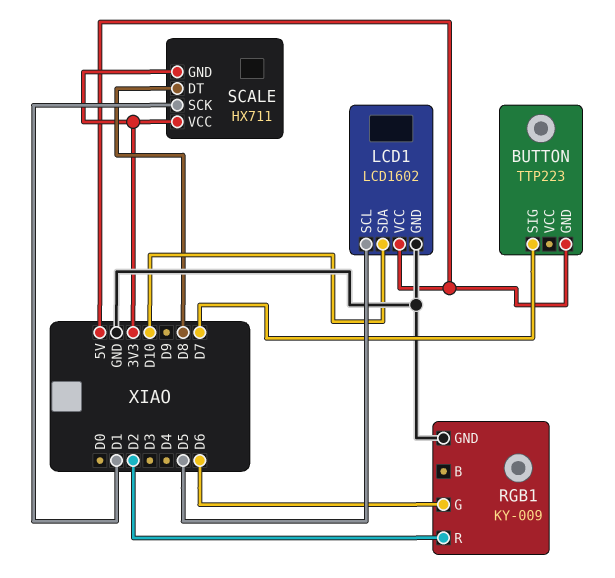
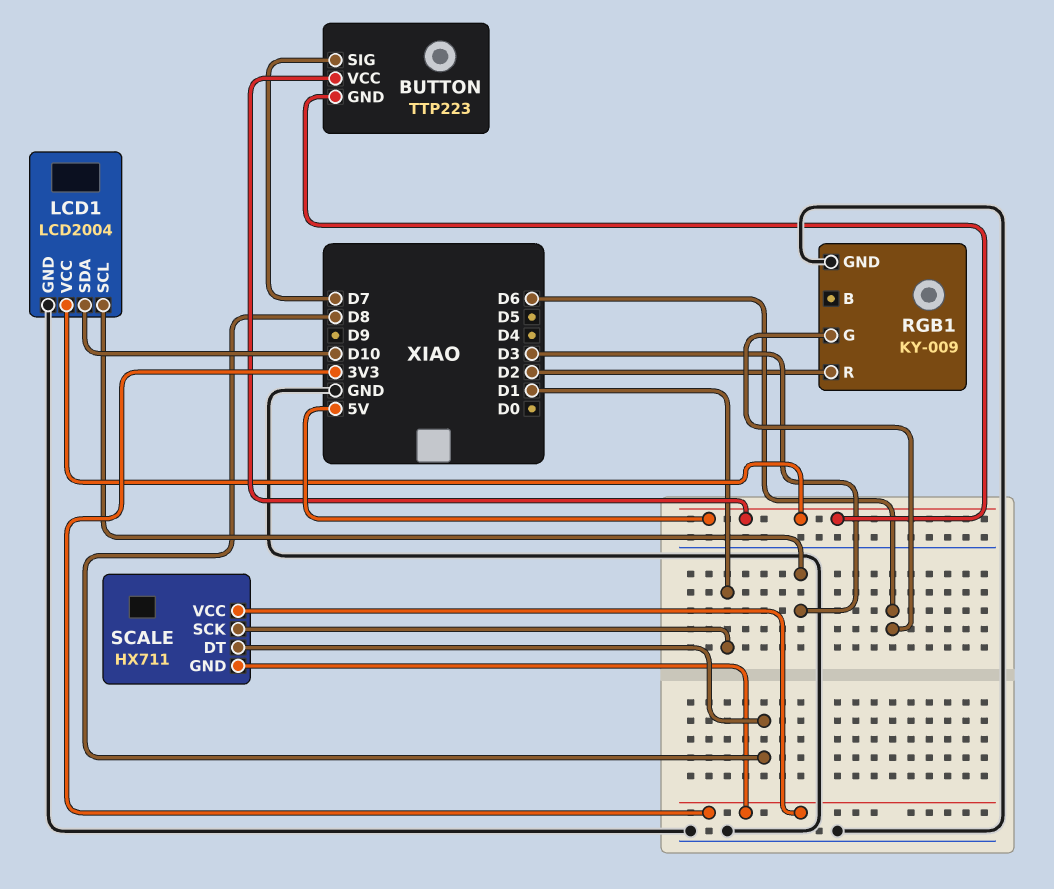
BUTTON pin VCC: none -> 5V
LCD1: LCD1602 -> LCD2004
LCD1 pin SCL: D5 -> D3

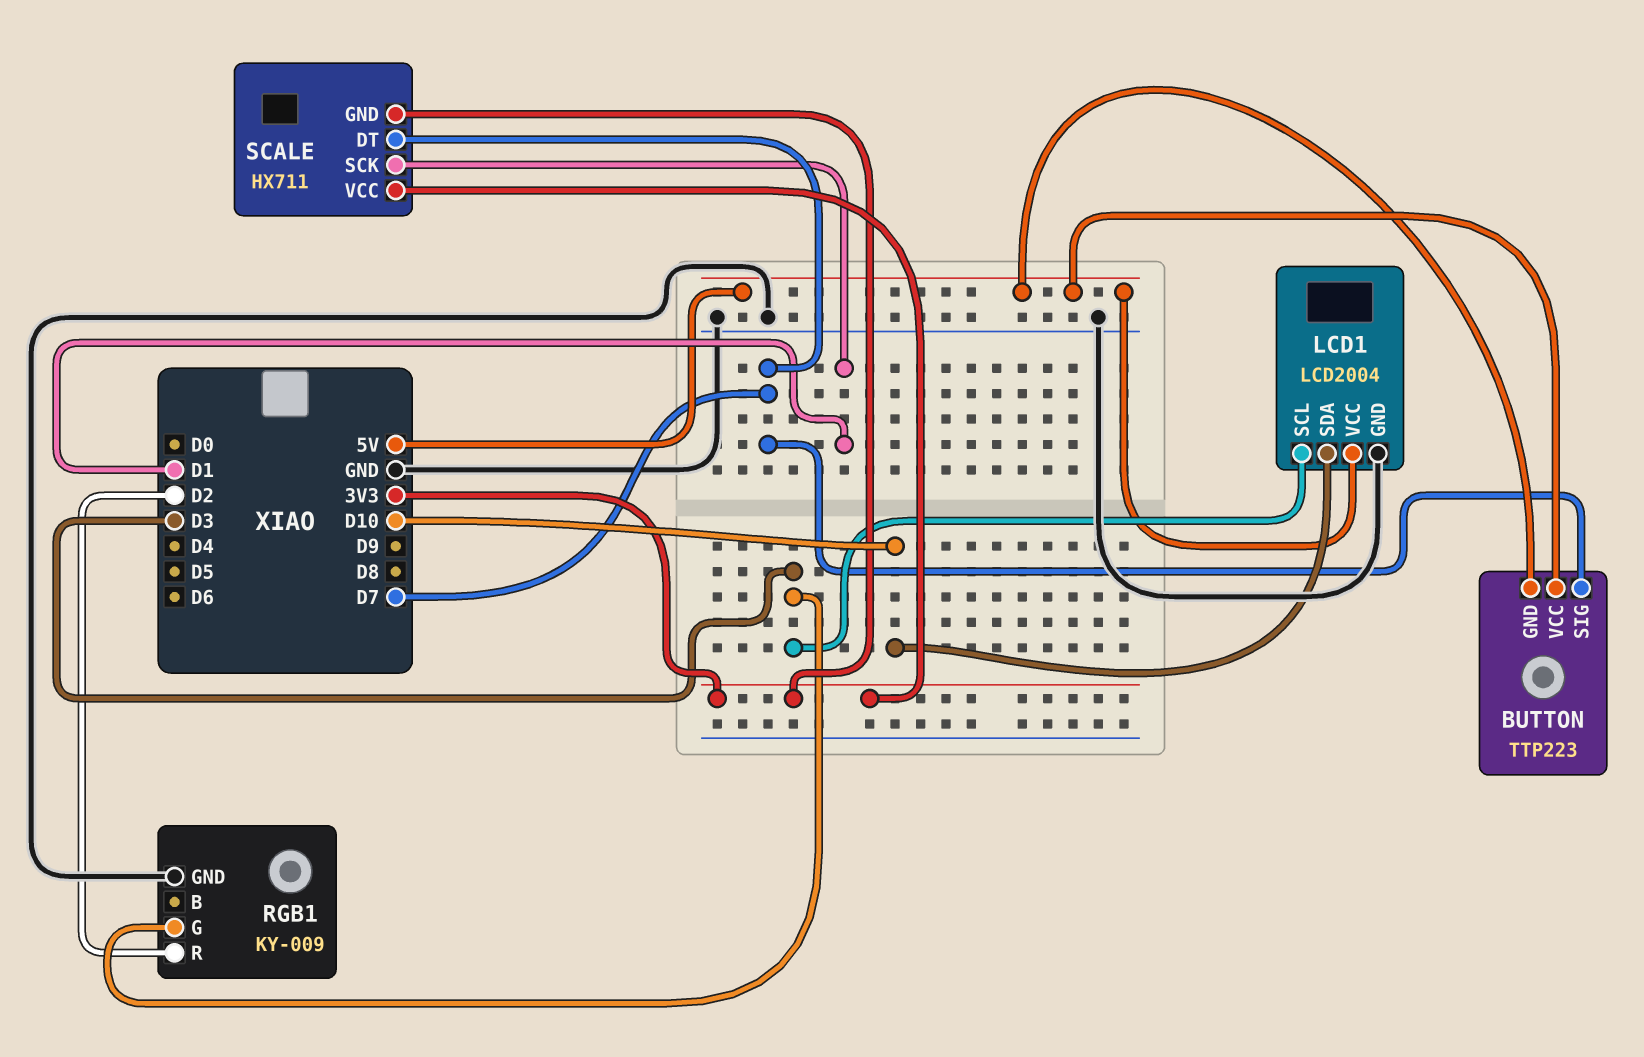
RGB1 pin G: D6 -> D3
SCALE pin DT: D8 -> D7

